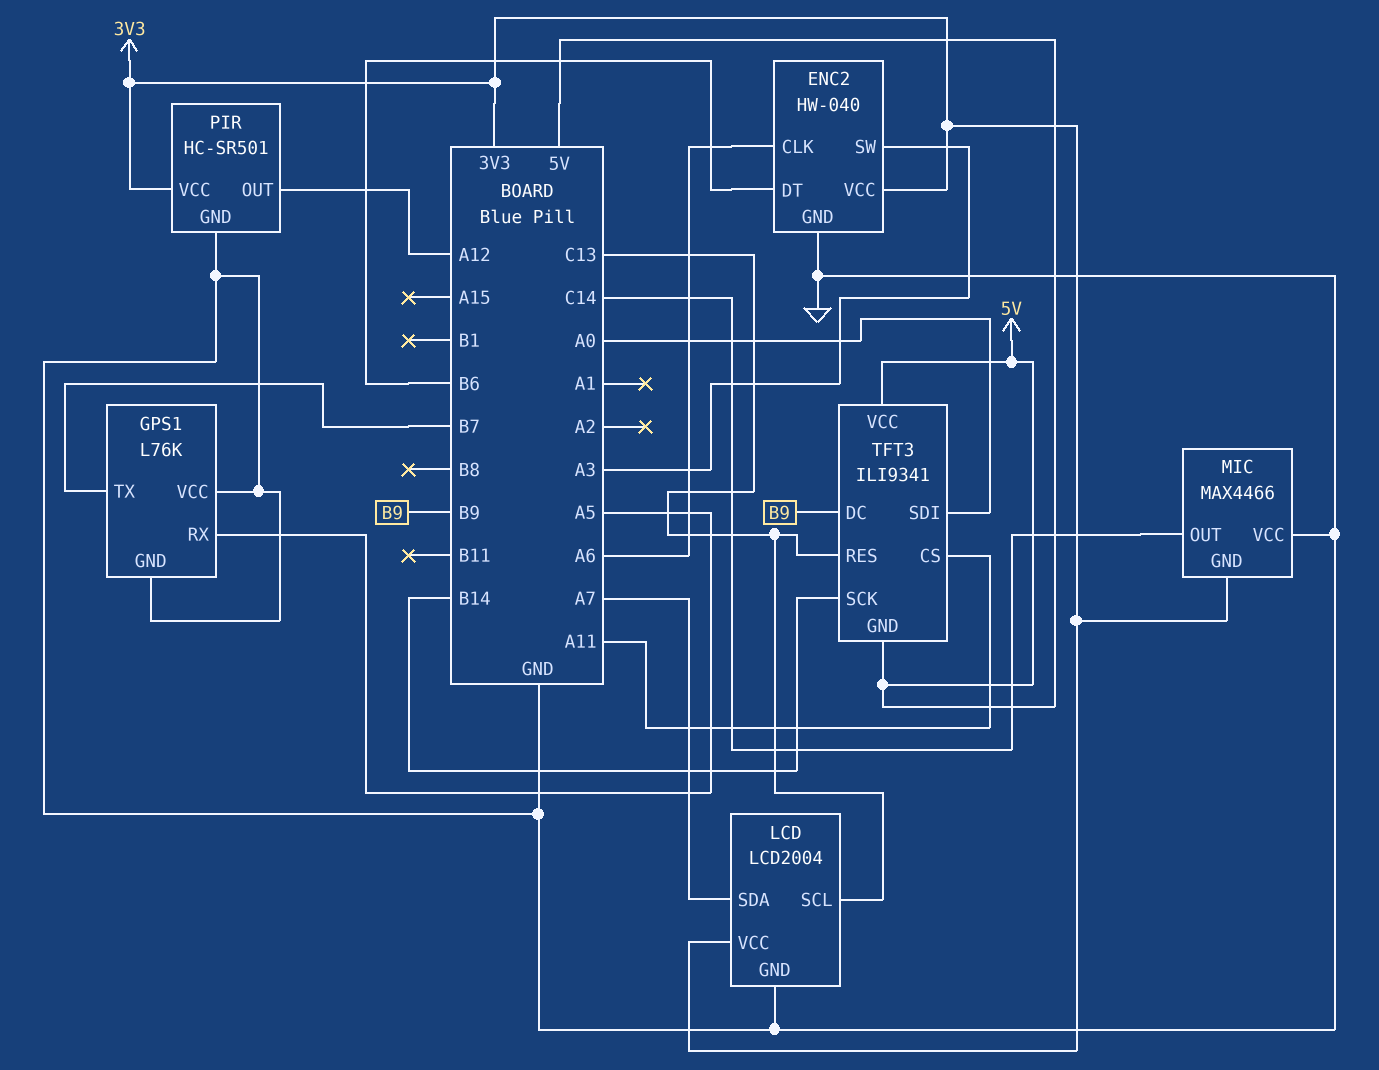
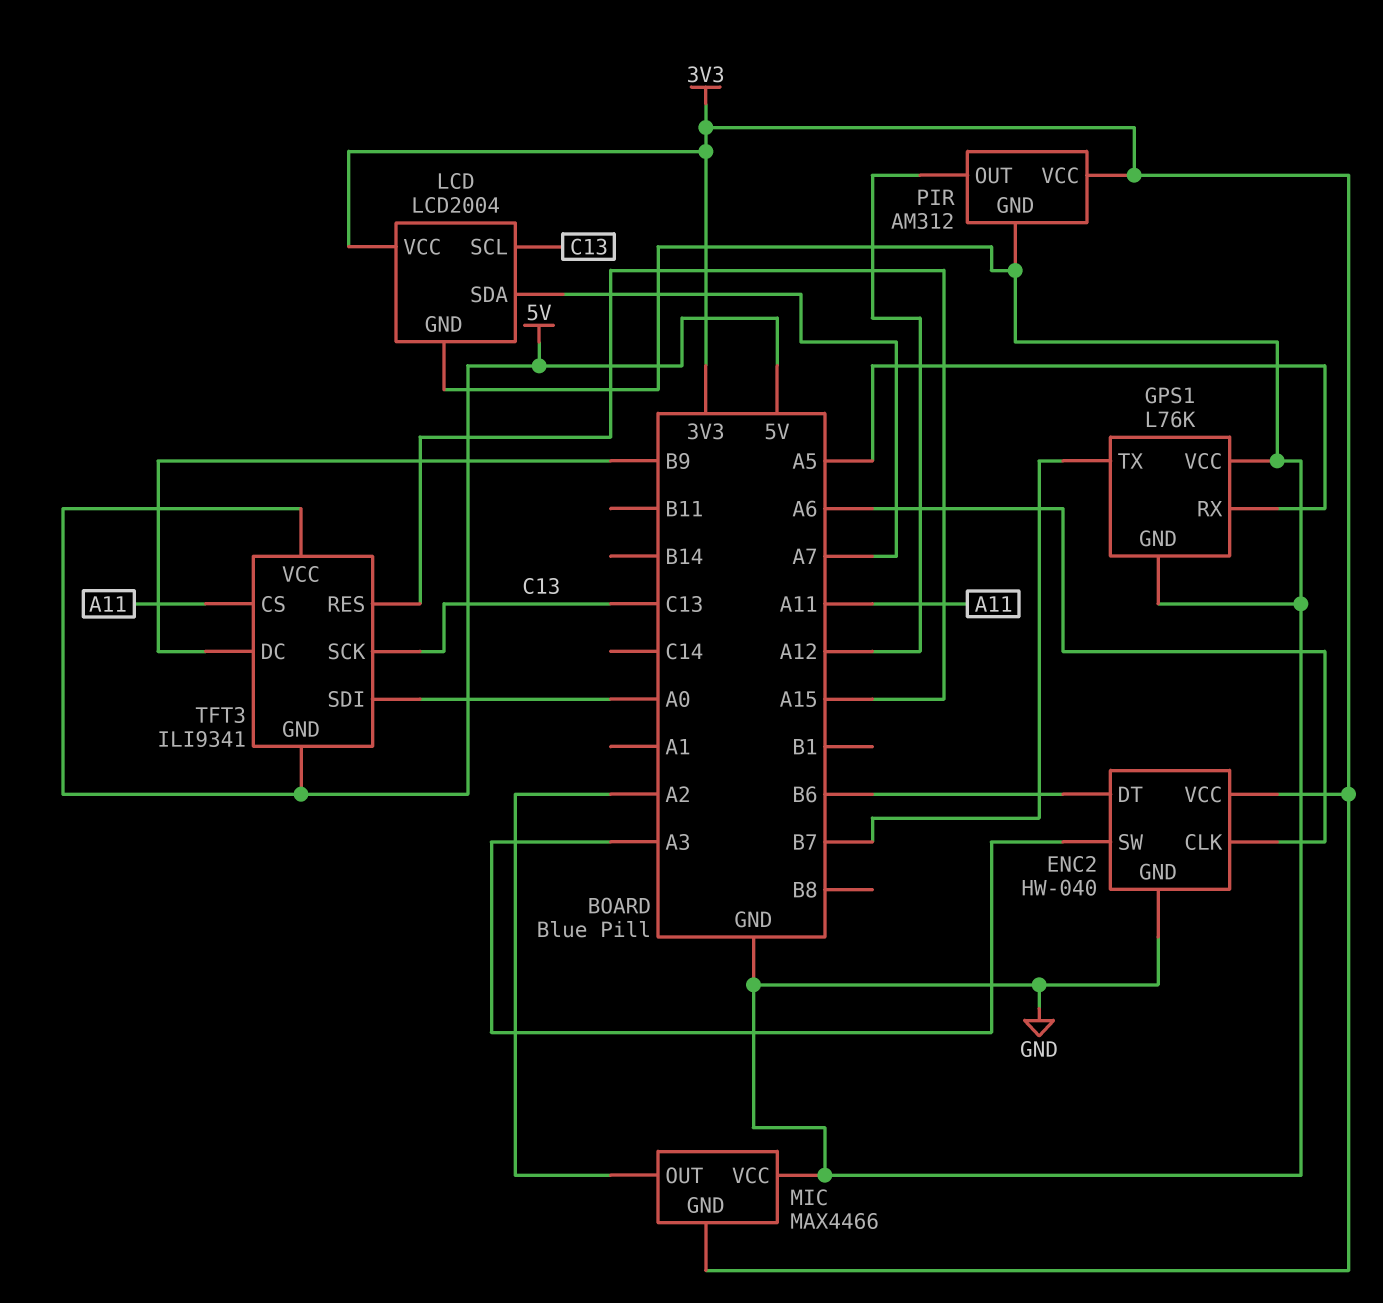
MIC pin OUT: C14 -> A2
PIR: HC-SR501 -> AM312
TFT3 pin RES: C13 -> A15
TFT3 pin SCK: B14 -> C13

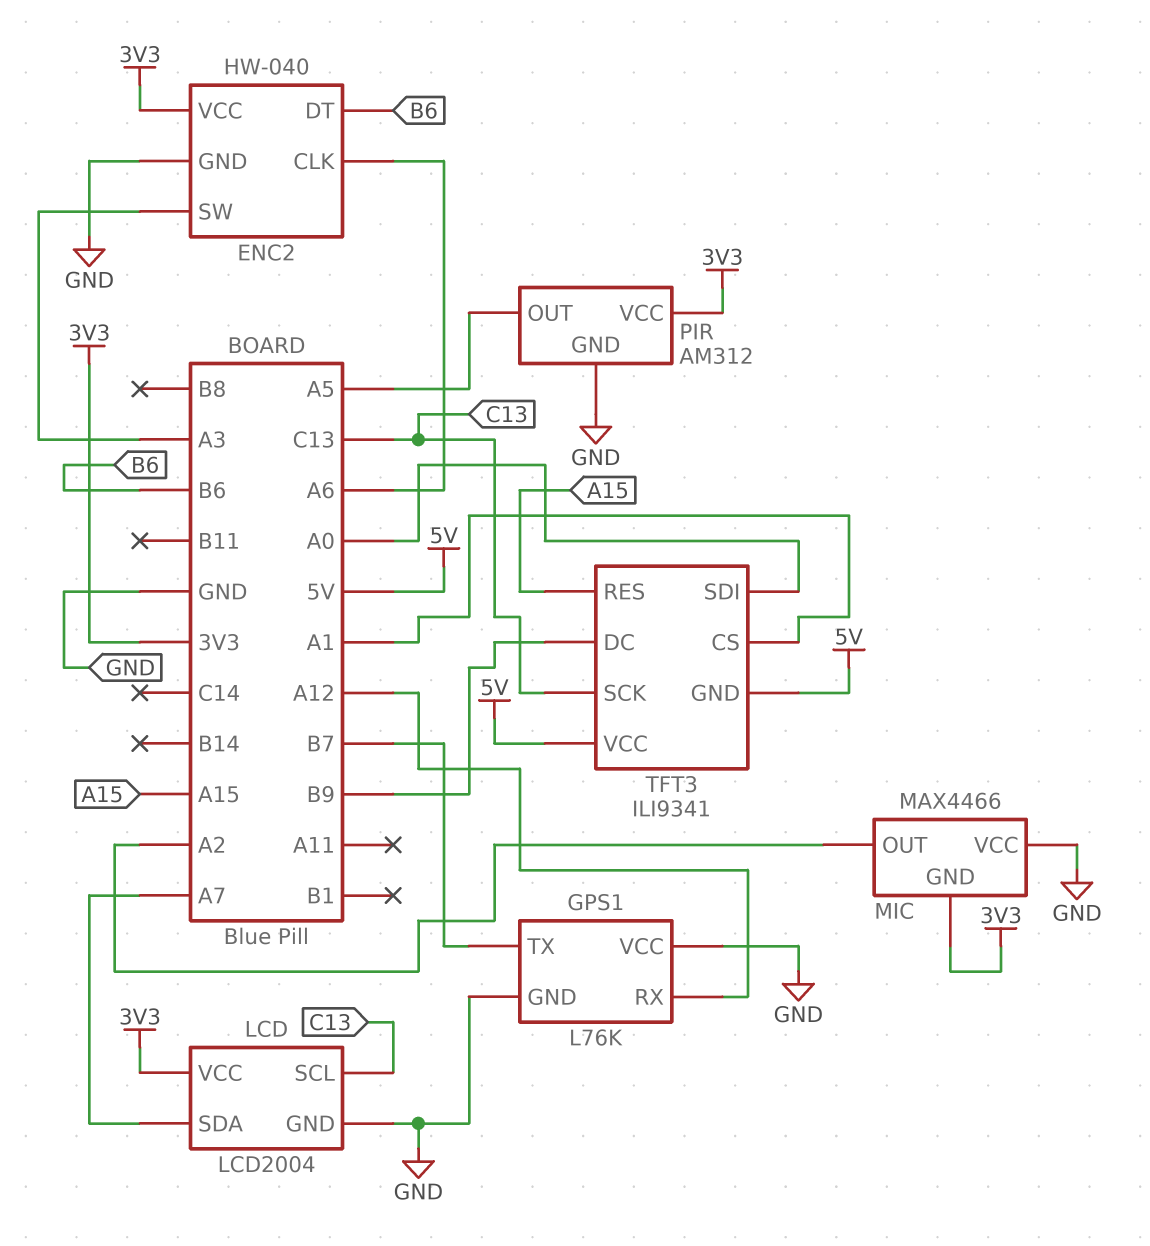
GPS1 pin RX: A5 -> A12
PIR pin OUT: A12 -> A5
TFT3 pin CS: A11 -> A1

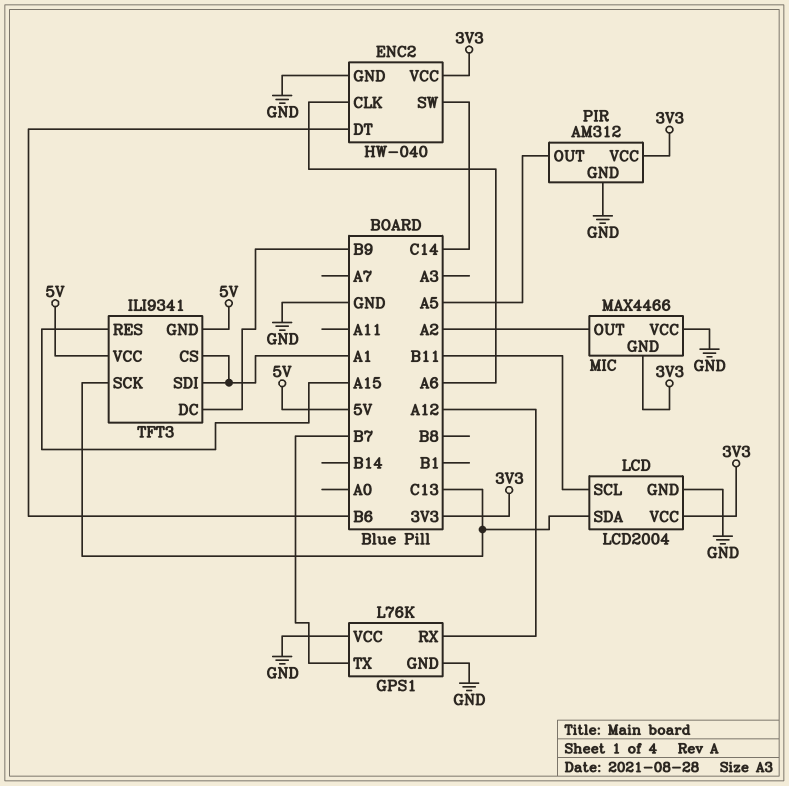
ENC2 pin SW: A3 -> C14
LCD pin SCL: C13 -> B11
LCD pin SDA: A7 -> C13
TFT3 pin SDI: A0 -> A1

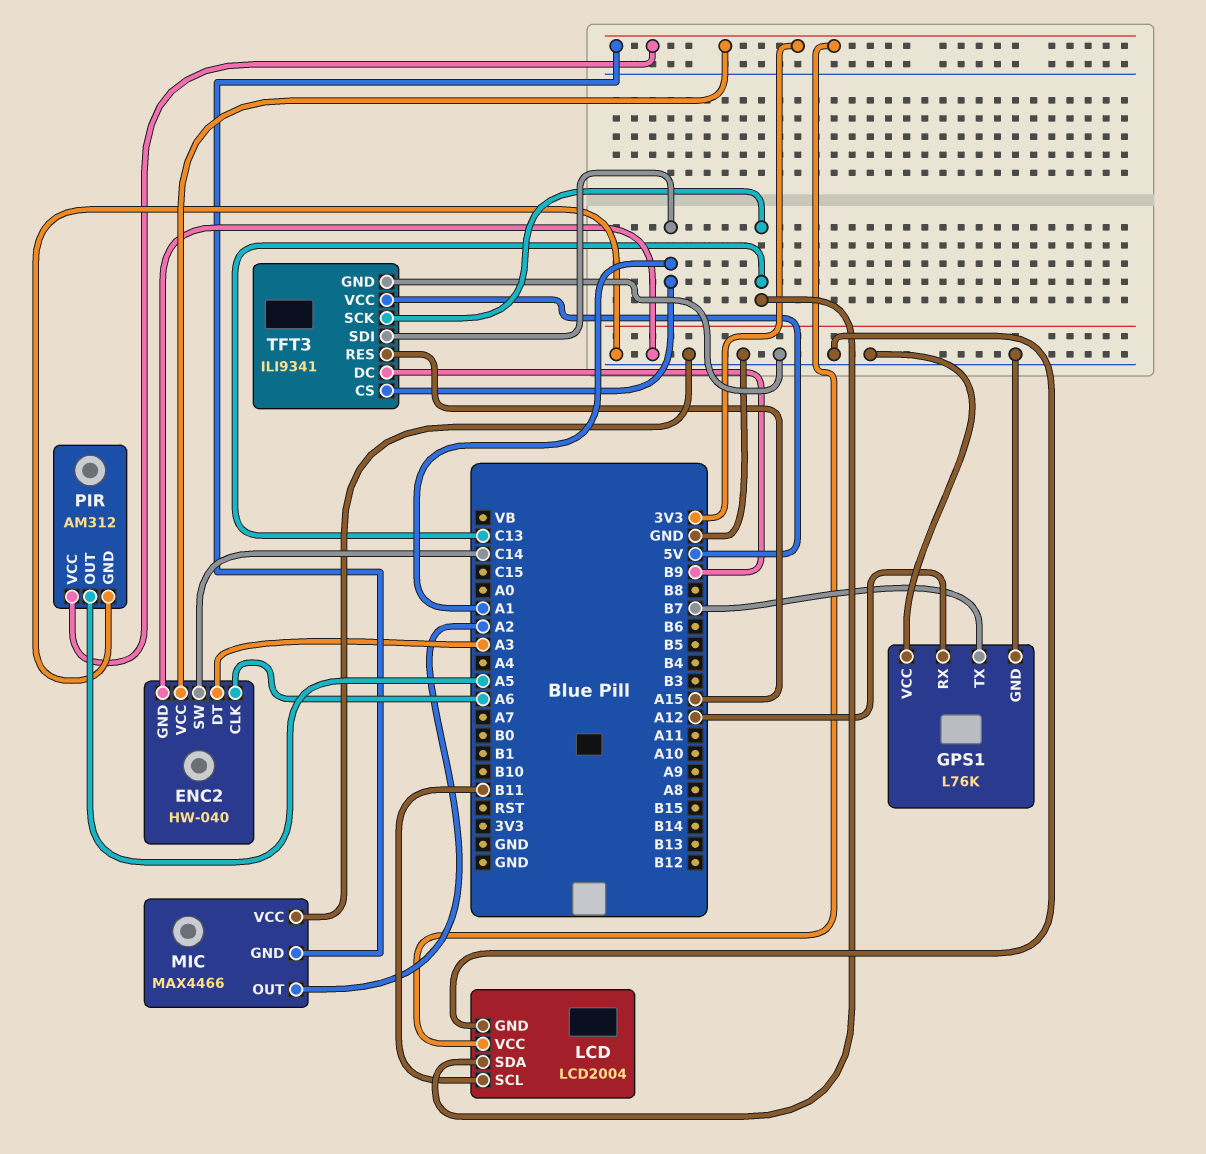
ENC2 pin DT: B6 -> A3
TFT3 pin GND: 5V -> GND

